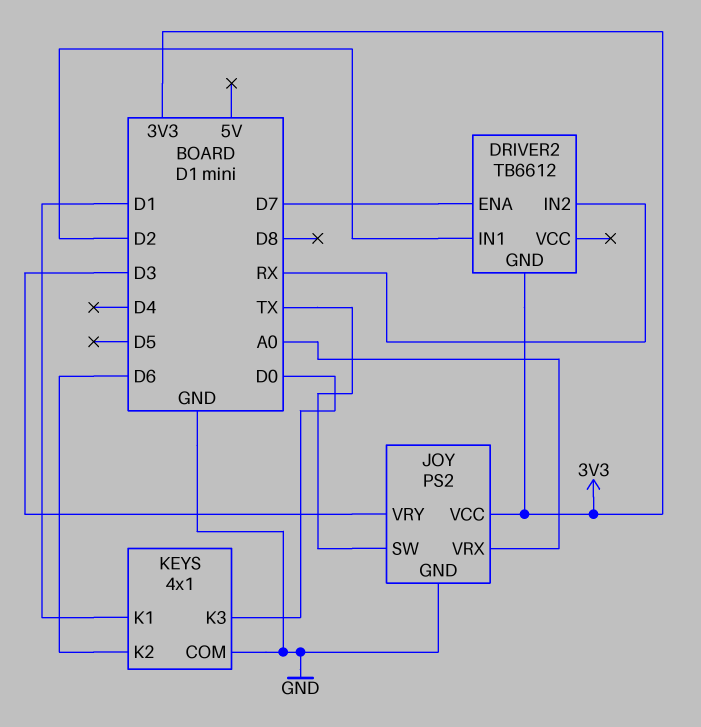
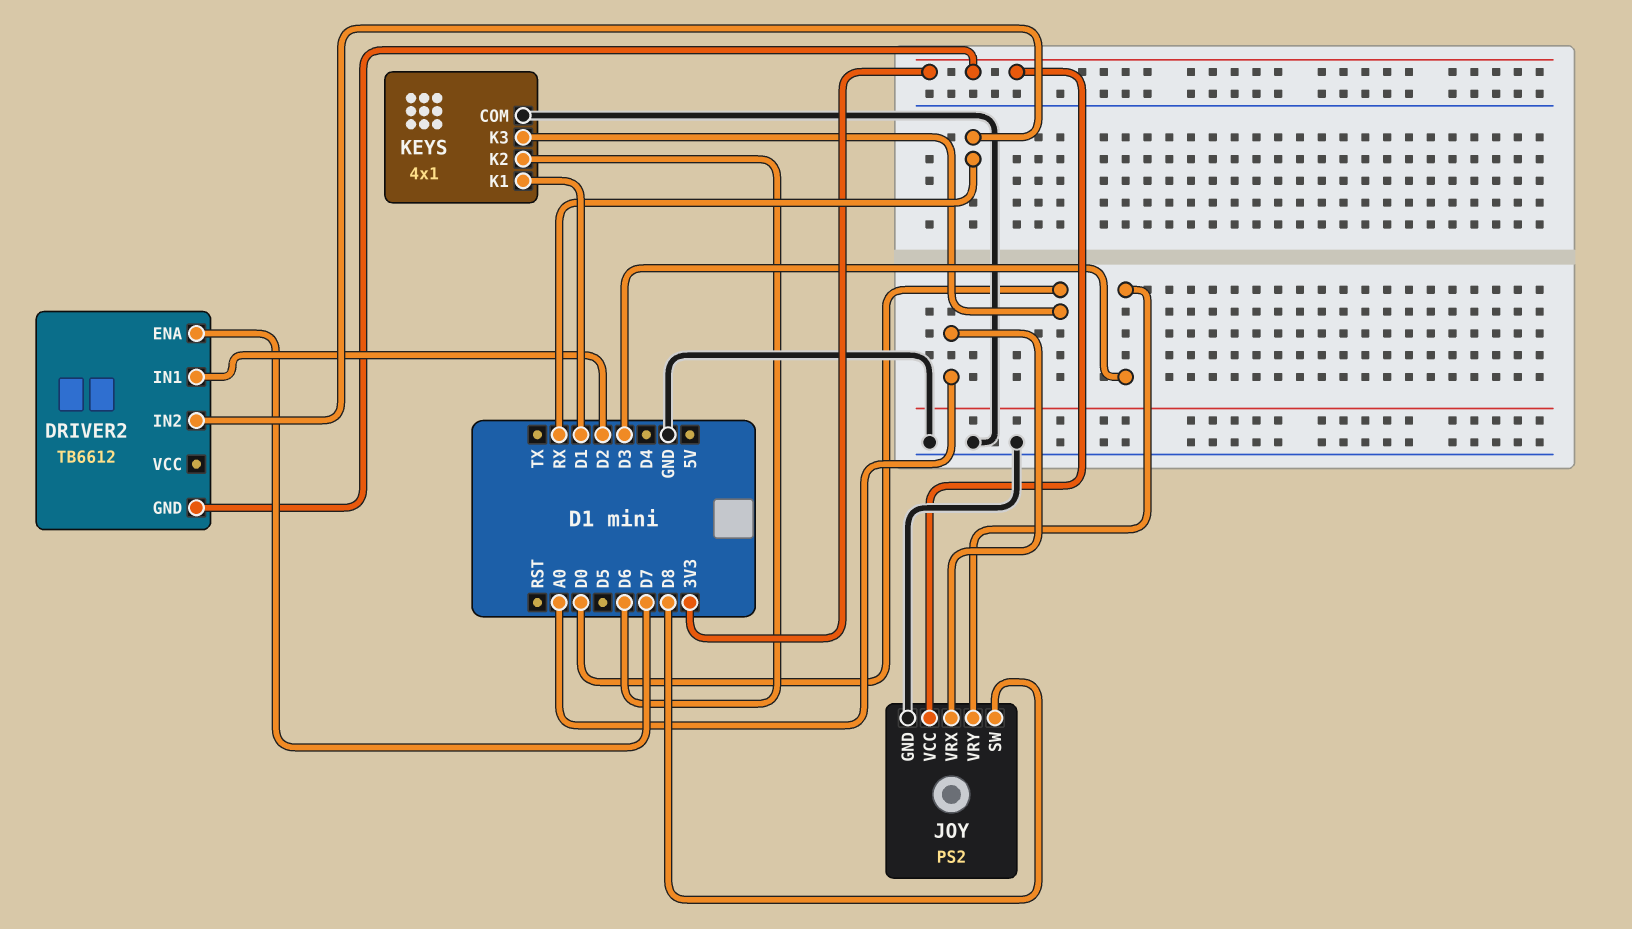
JOY pin SW: TX -> D8

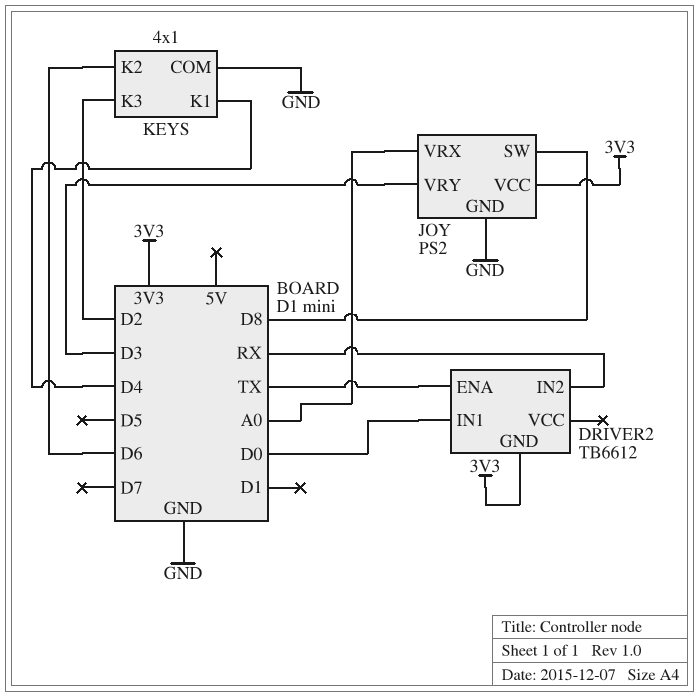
DRIVER2 pin ENA: D7 -> TX
DRIVER2 pin IN1: D2 -> D0
KEYS pin K1: D1 -> D4
KEYS pin K3: D0 -> D2

